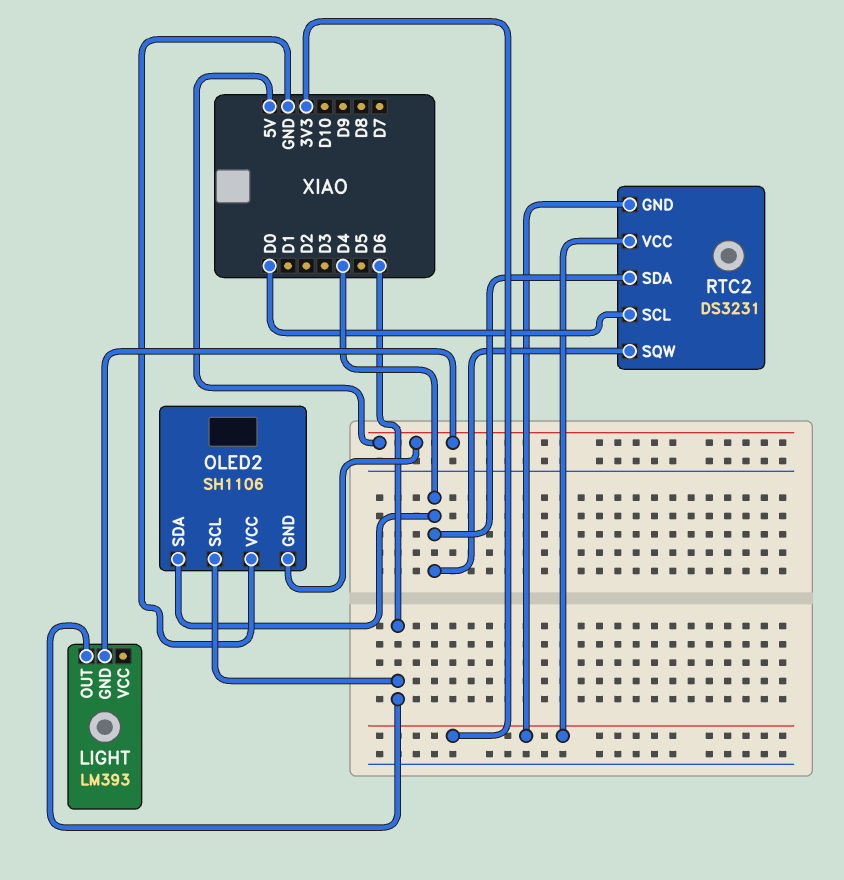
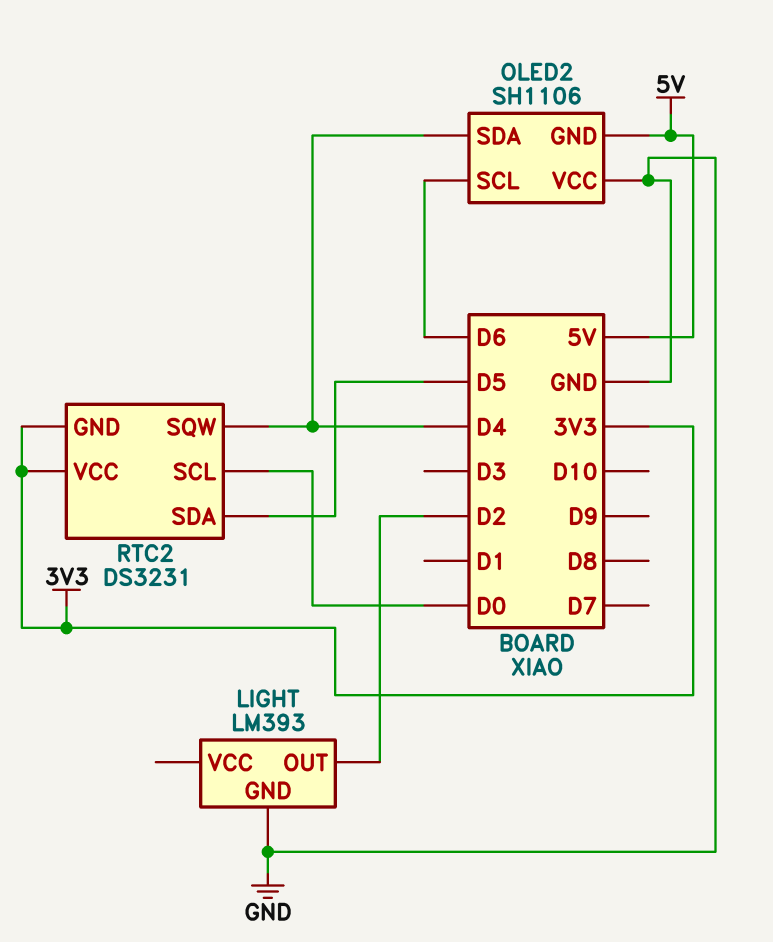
LIGHT pin GND: 5V -> GND
LIGHT pin OUT: D6 -> D2
RTC2 pin SDA: D4 -> D5

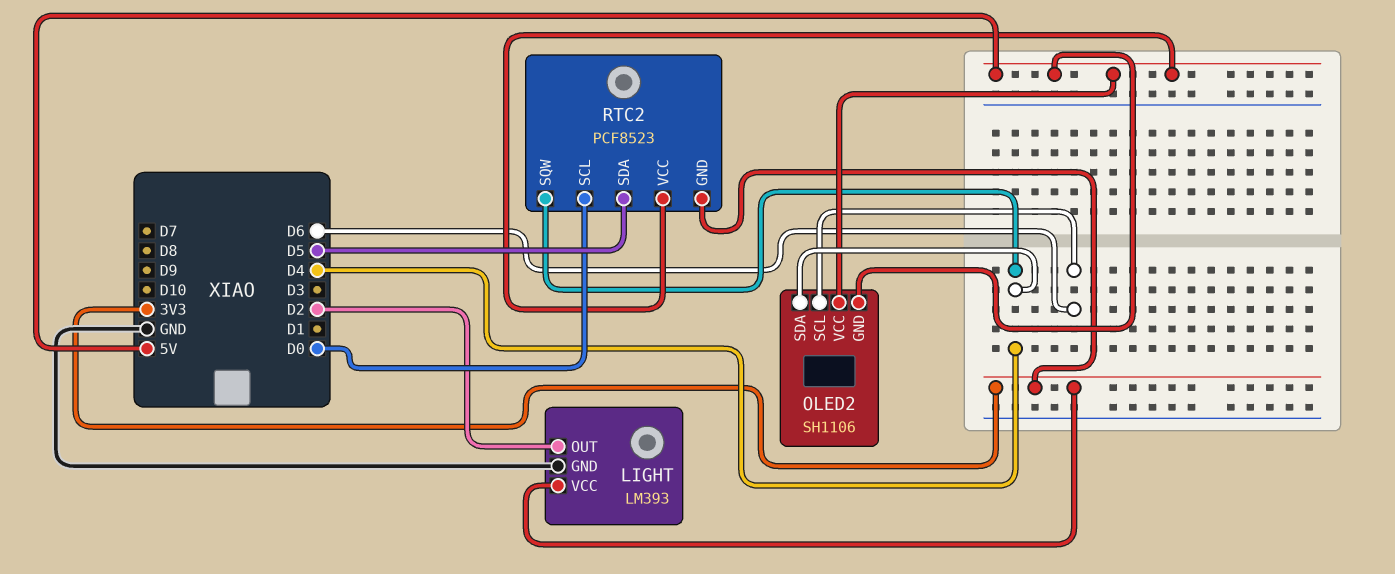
LIGHT pin VCC: none -> 3V3
OLED2 pin VCC: GND -> 5V
RTC2: DS3231 -> PCF8523
RTC2 pin VCC: 3V3 -> 5V

